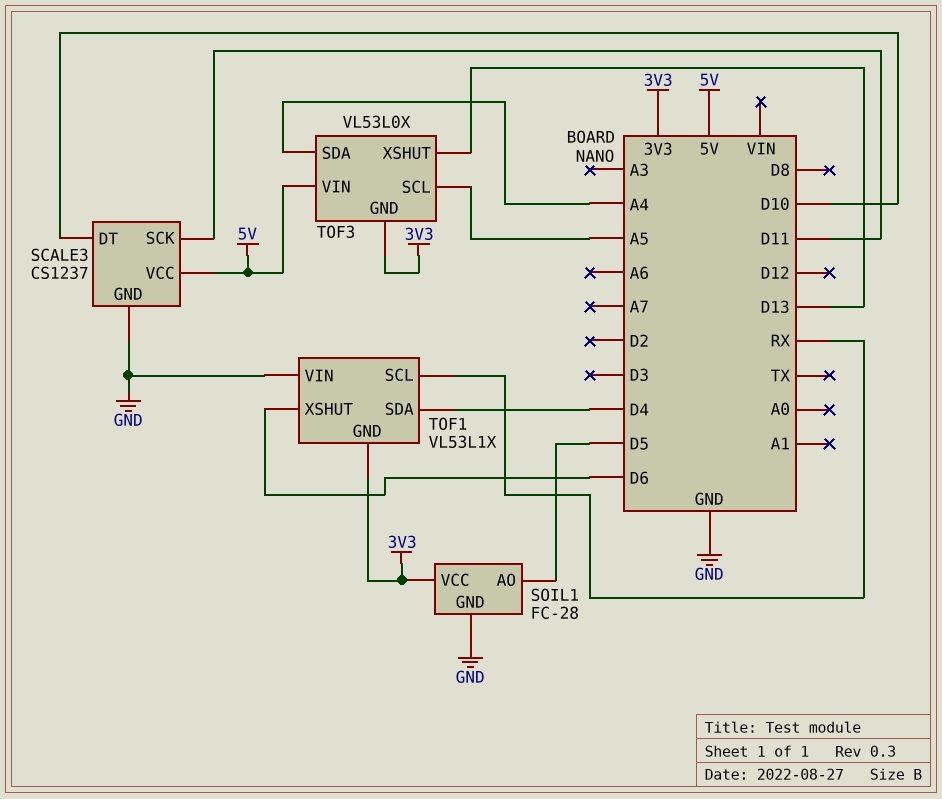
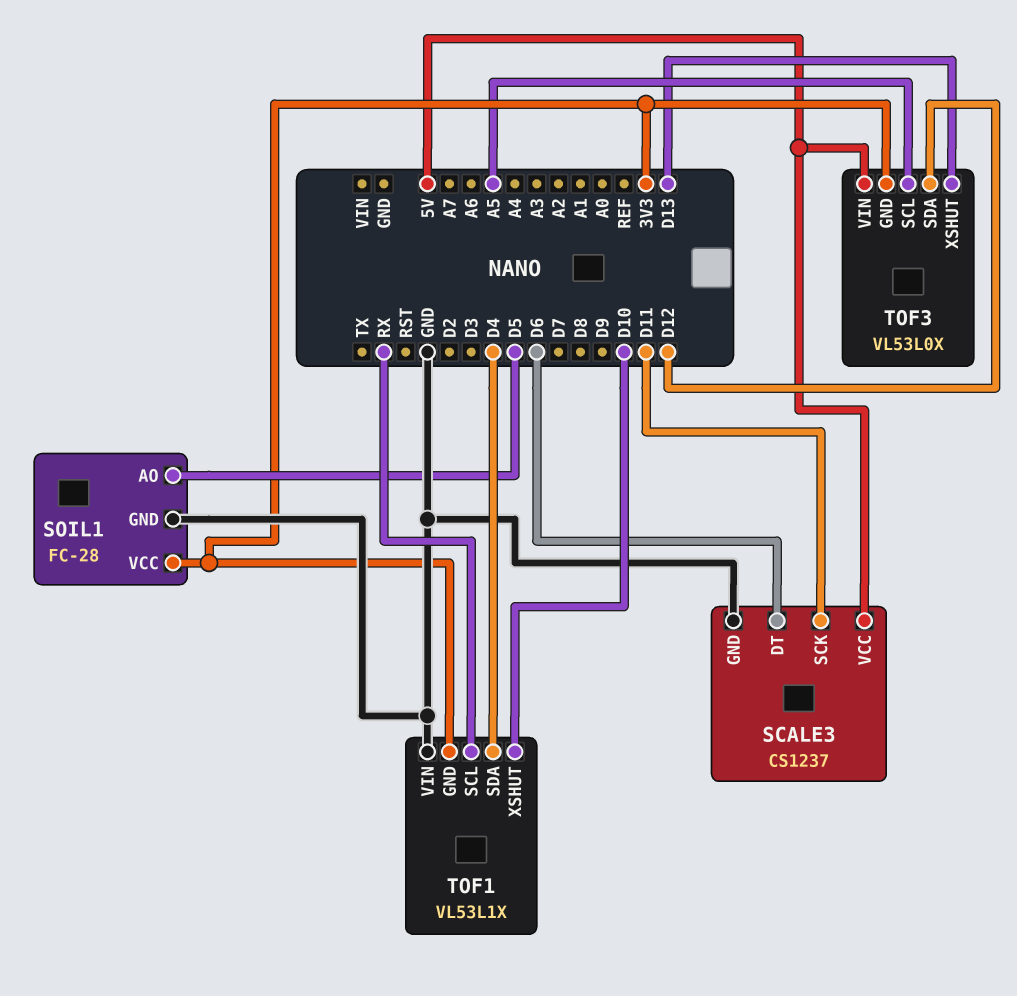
SCALE3 pin DT: D10 -> D6
TOF1 pin XSHUT: D6 -> D10
TOF3 pin SDA: A4 -> D12

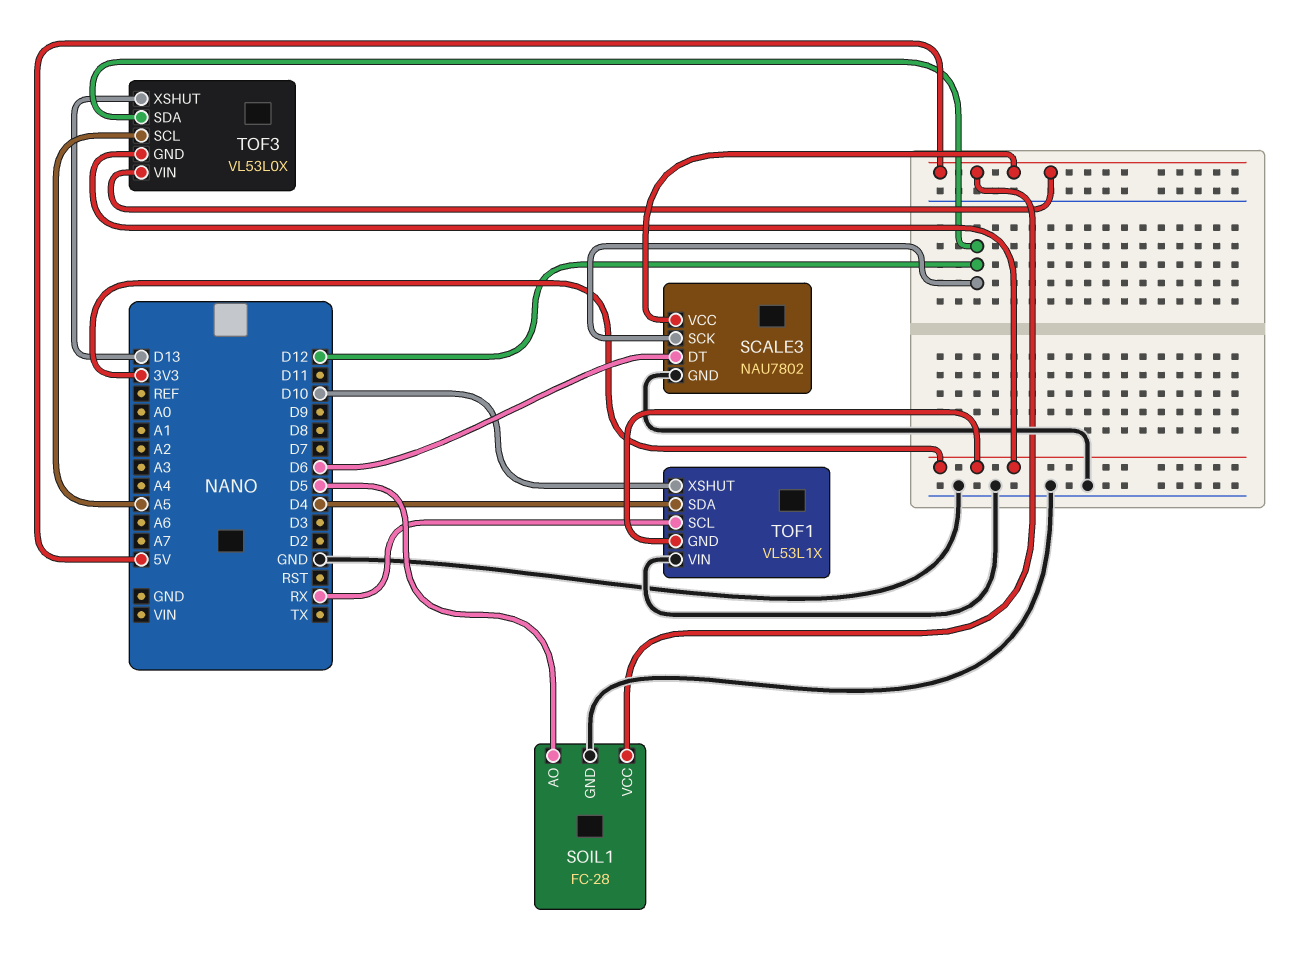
SCALE3: CS1237 -> NAU7802
SCALE3 pin SCK: D11 -> D12
SOIL1 pin VCC: 3V3 -> 5V

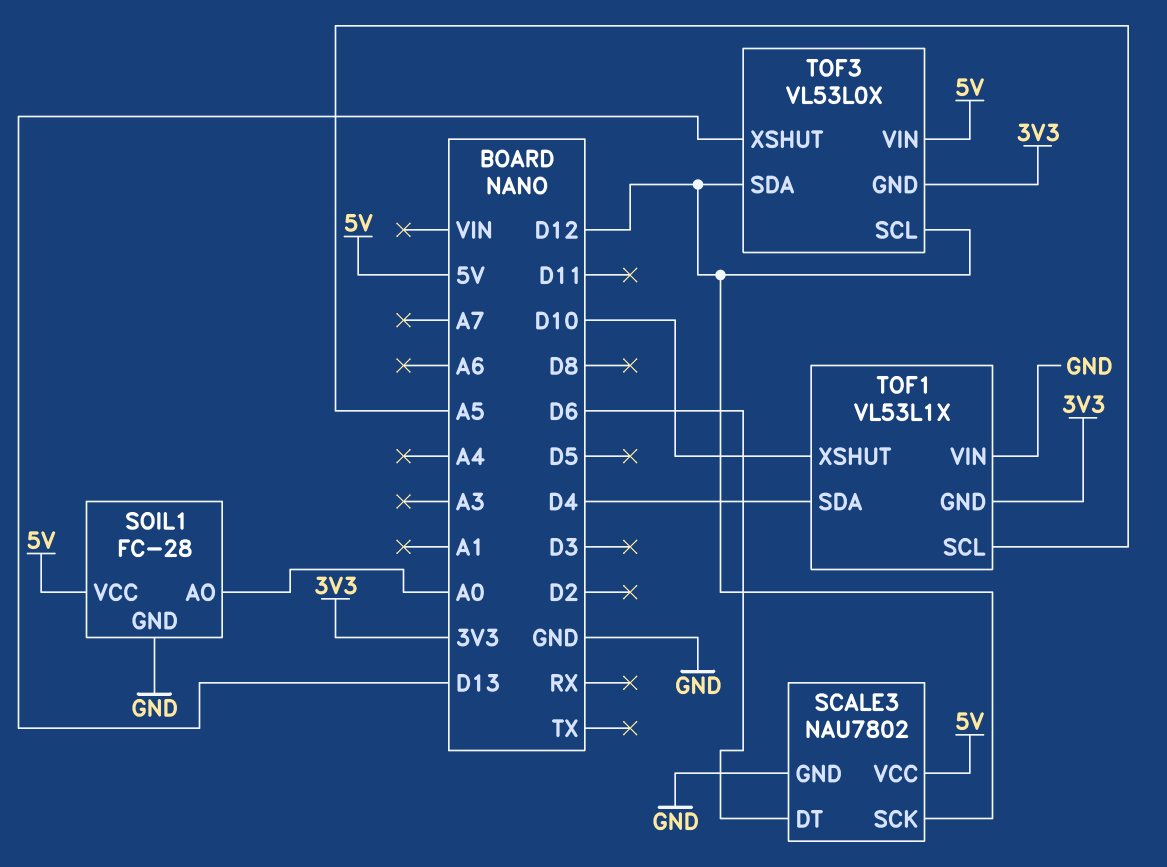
SOIL1 pin AO: D5 -> A0
TOF1 pin SCL: RX -> A5
TOF3 pin SCL: A5 -> D12

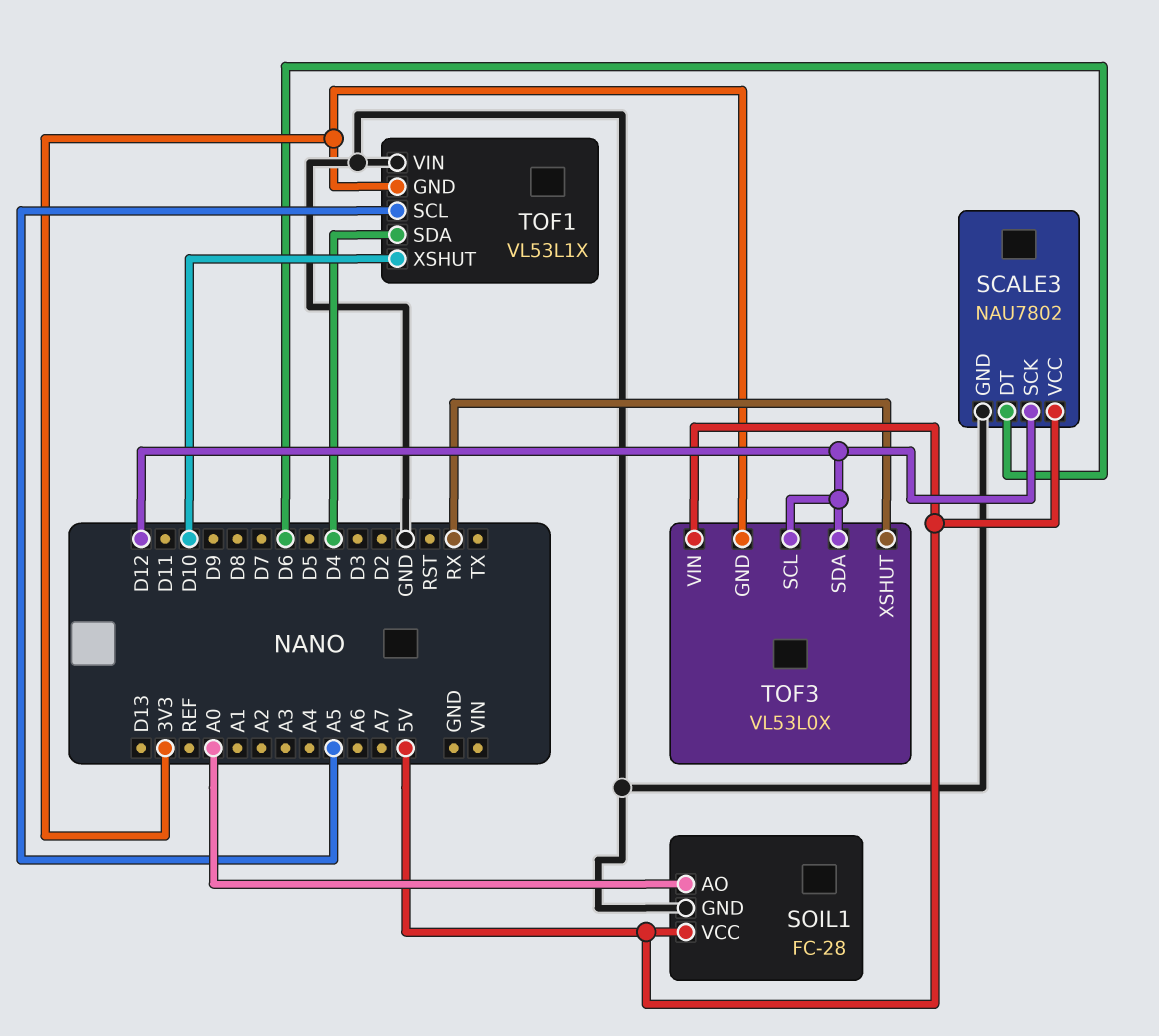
TOF3 pin XSHUT: D13 -> RX

